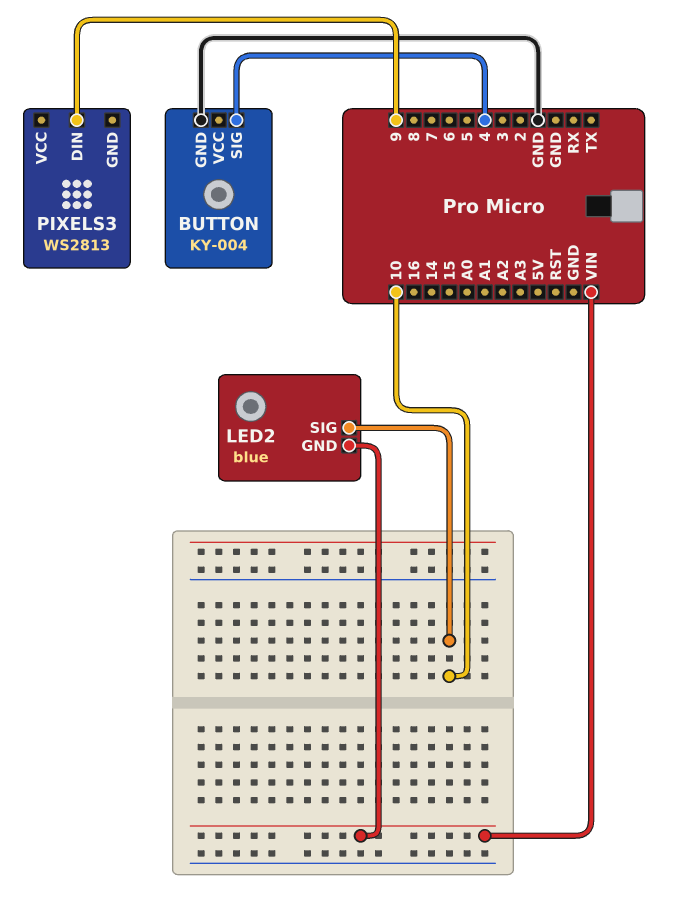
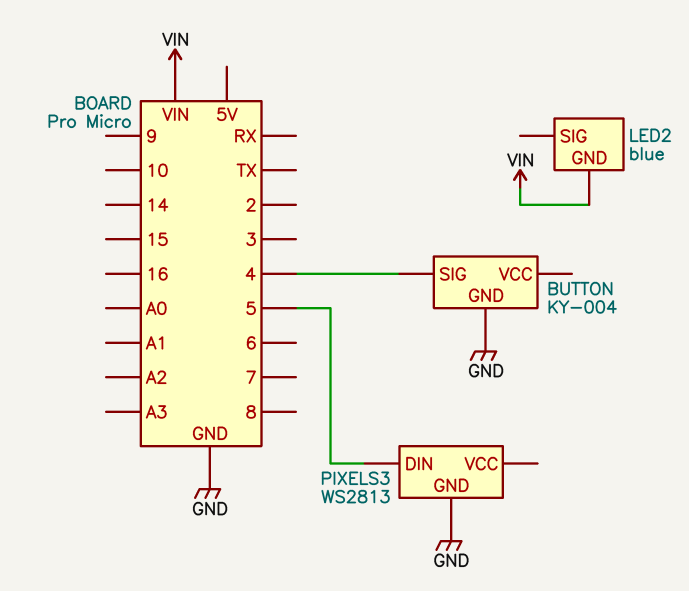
LED2 pin SIG: 10 -> none
PIXELS3 pin DIN: 9 -> 5
PIXELS3 pin GND: none -> GND

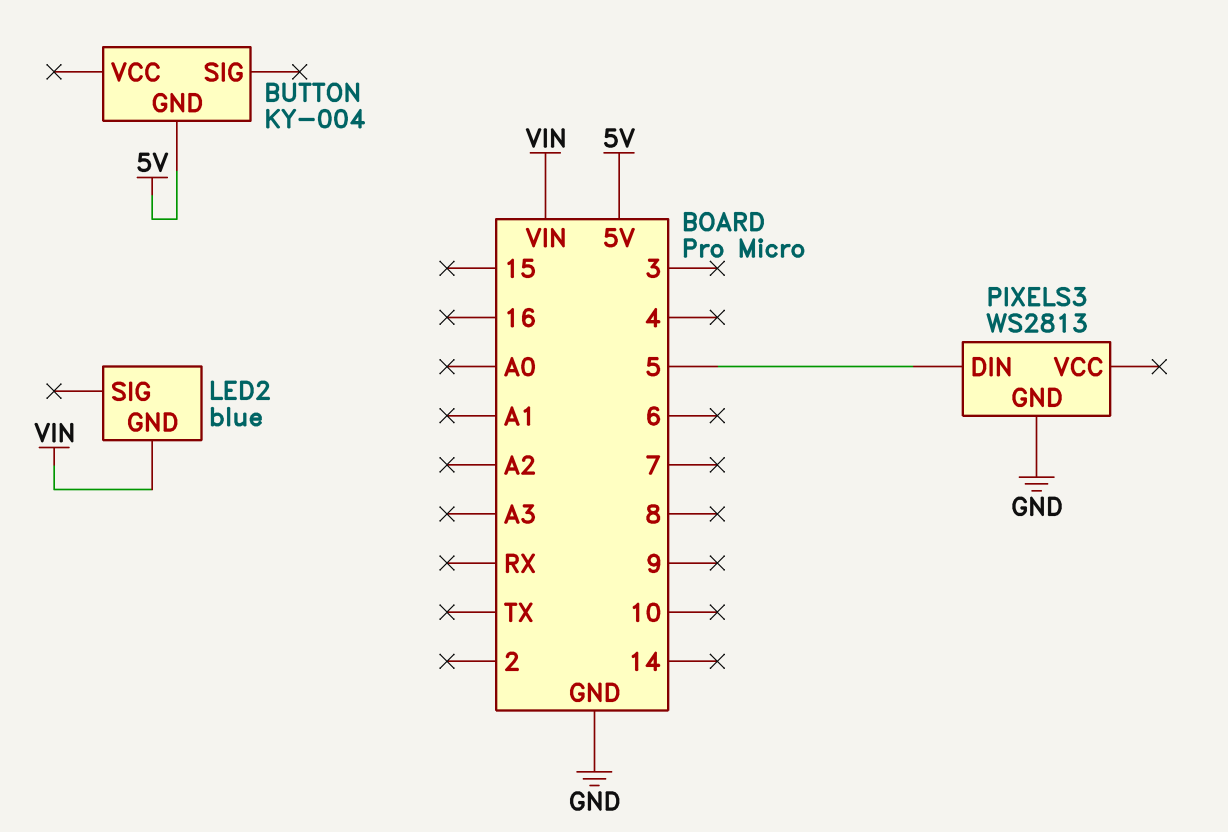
BUTTON pin GND: GND -> 5V
BUTTON pin SIG: 4 -> none

